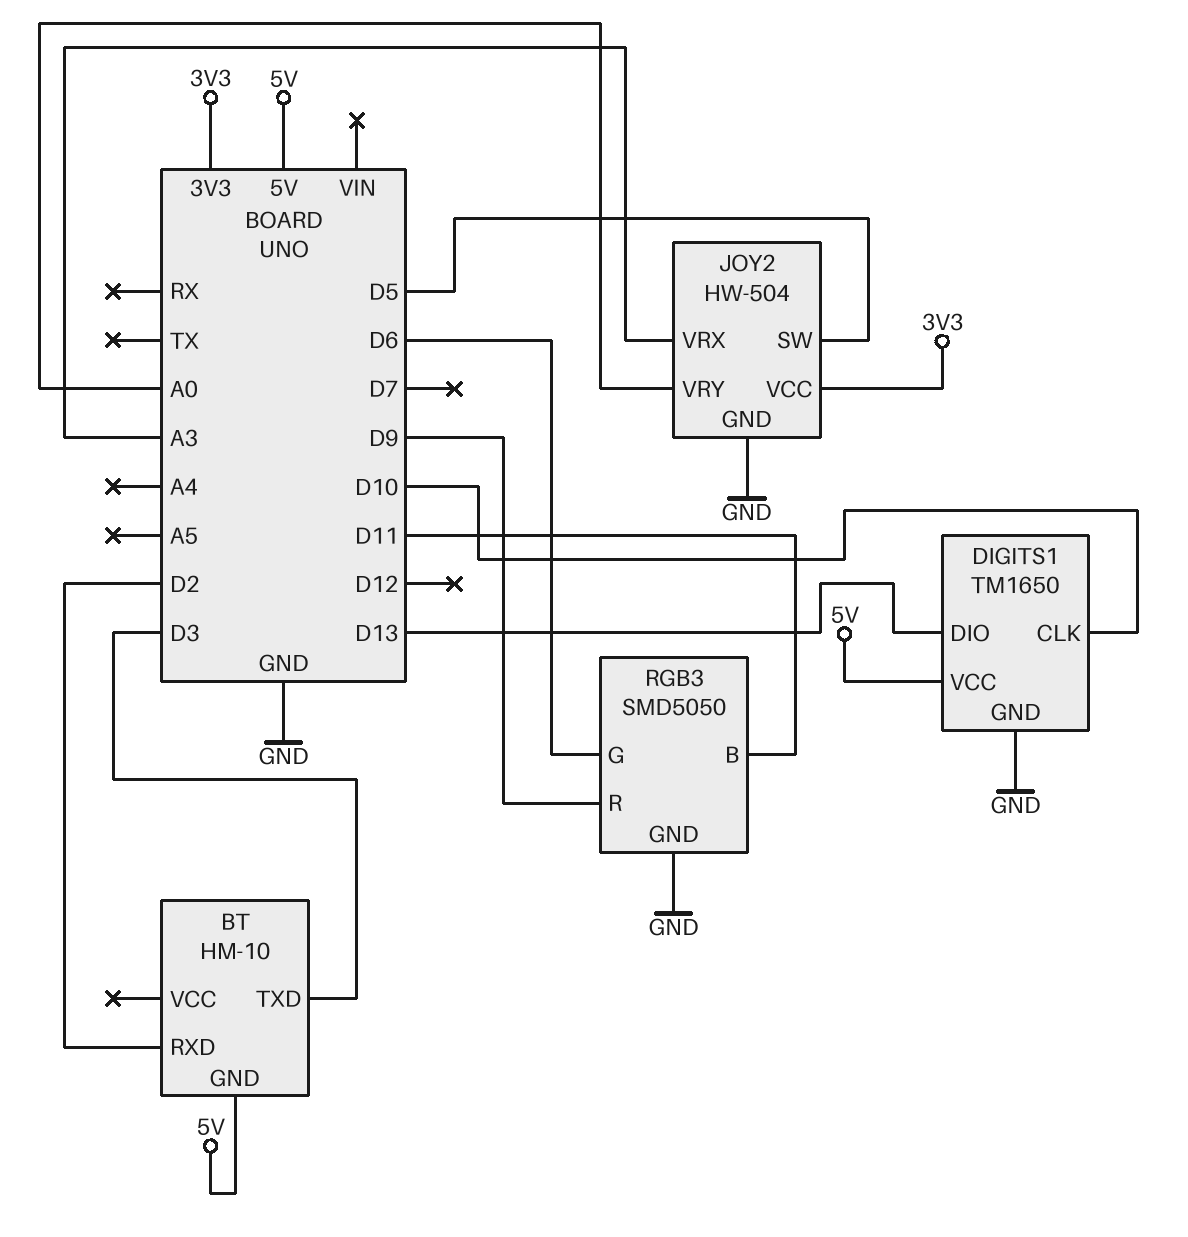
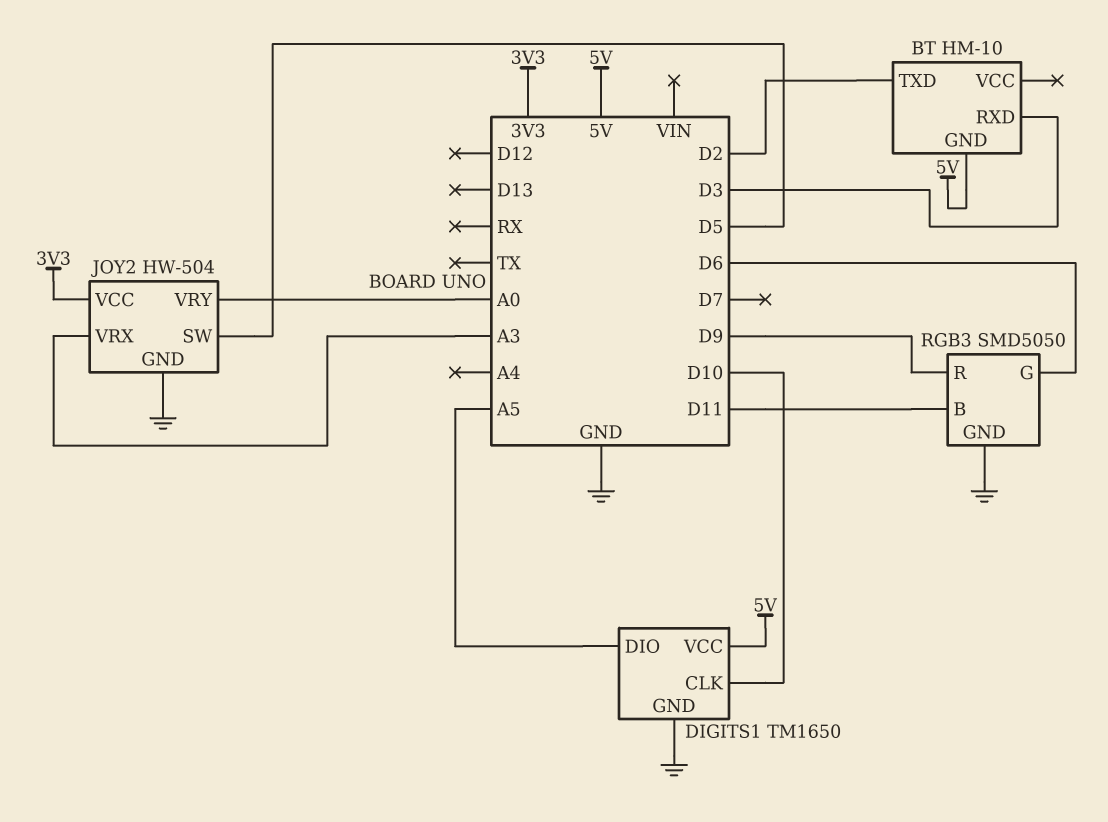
BT pin RXD: D2 -> D3
BT pin TXD: D3 -> D2
DIGITS1 pin DIO: D13 -> A5

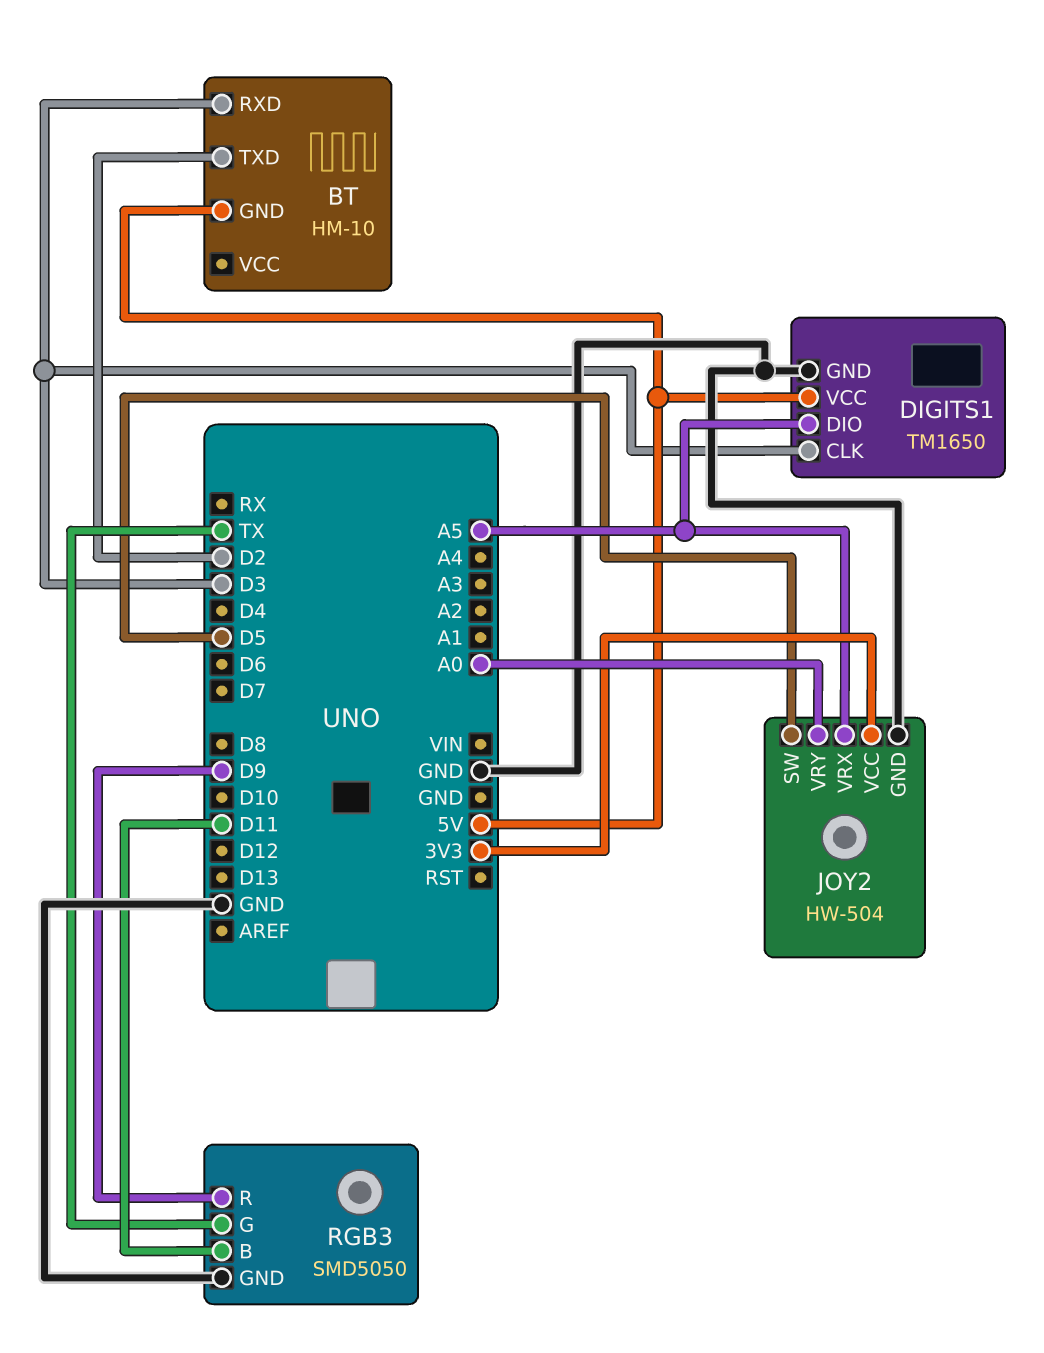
DIGITS1 pin CLK: D10 -> D3
JOY2 pin VRX: A3 -> A5
RGB3 pin G: D6 -> TX

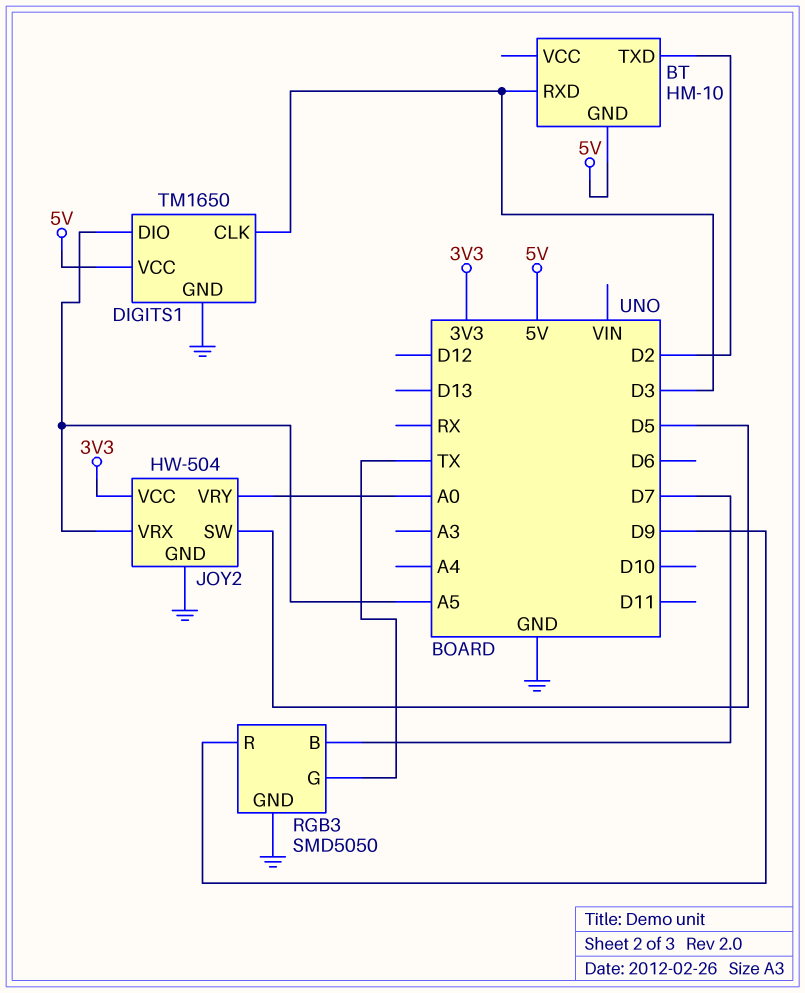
RGB3 pin B: D11 -> D7

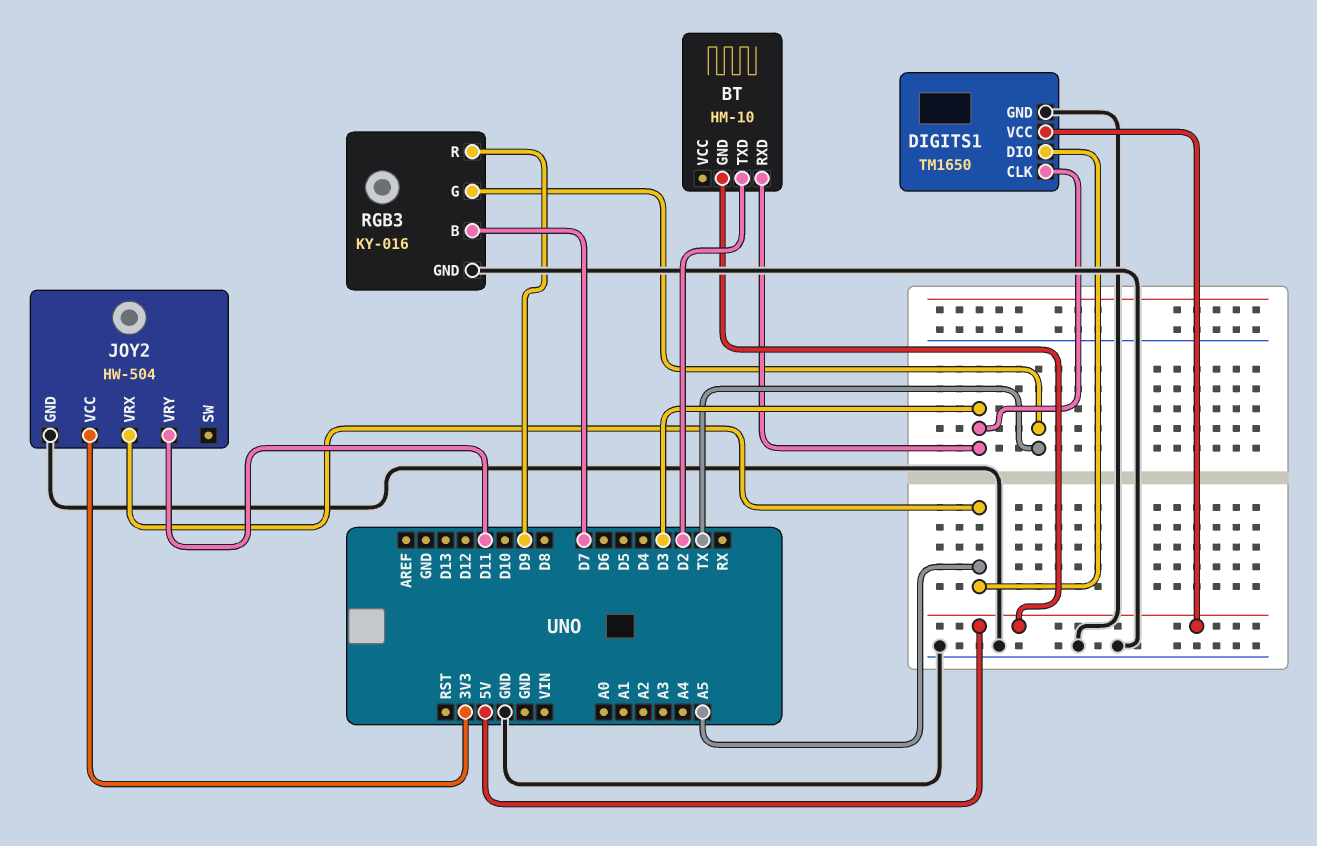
JOY2 pin SW: D5 -> none
JOY2 pin VRY: A0 -> D11
RGB3: SMD5050 -> KY-016

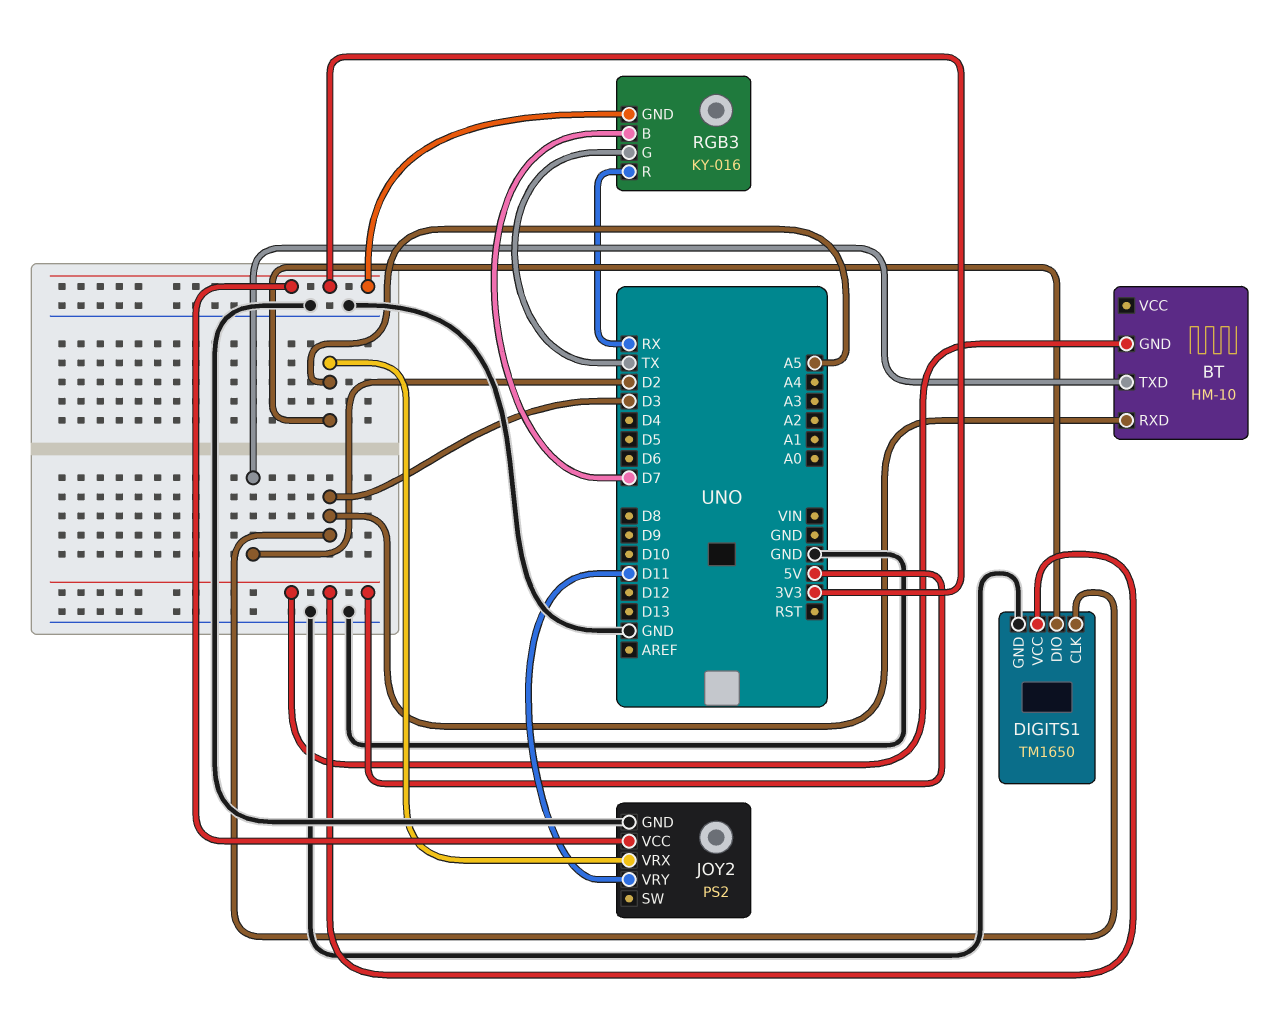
JOY2: HW-504 -> PS2
RGB3 pin GND: GND -> 3V3
RGB3 pin R: D9 -> RX

